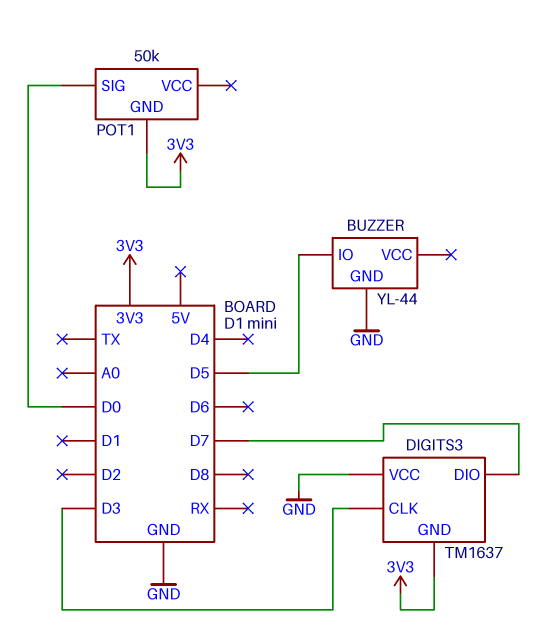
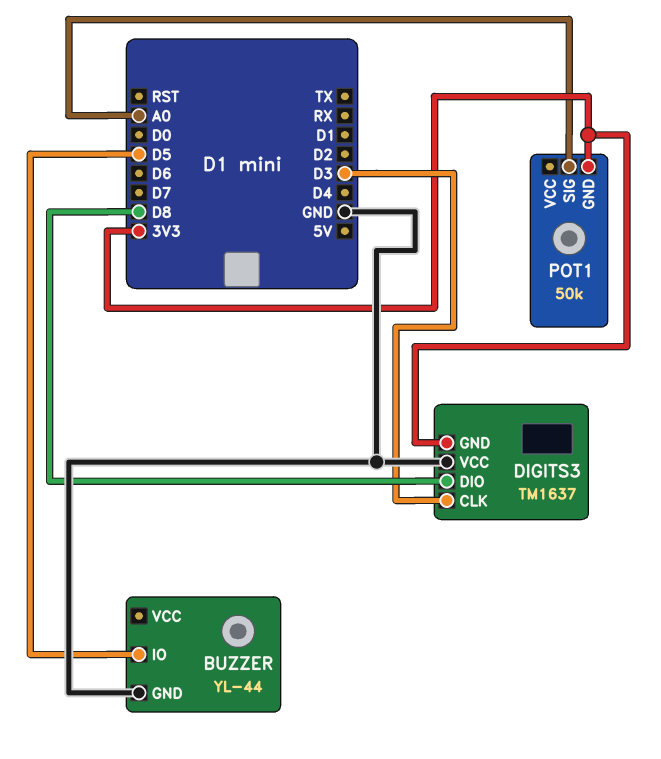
DIGITS3 pin DIO: D7 -> D8
POT1 pin SIG: D0 -> A0

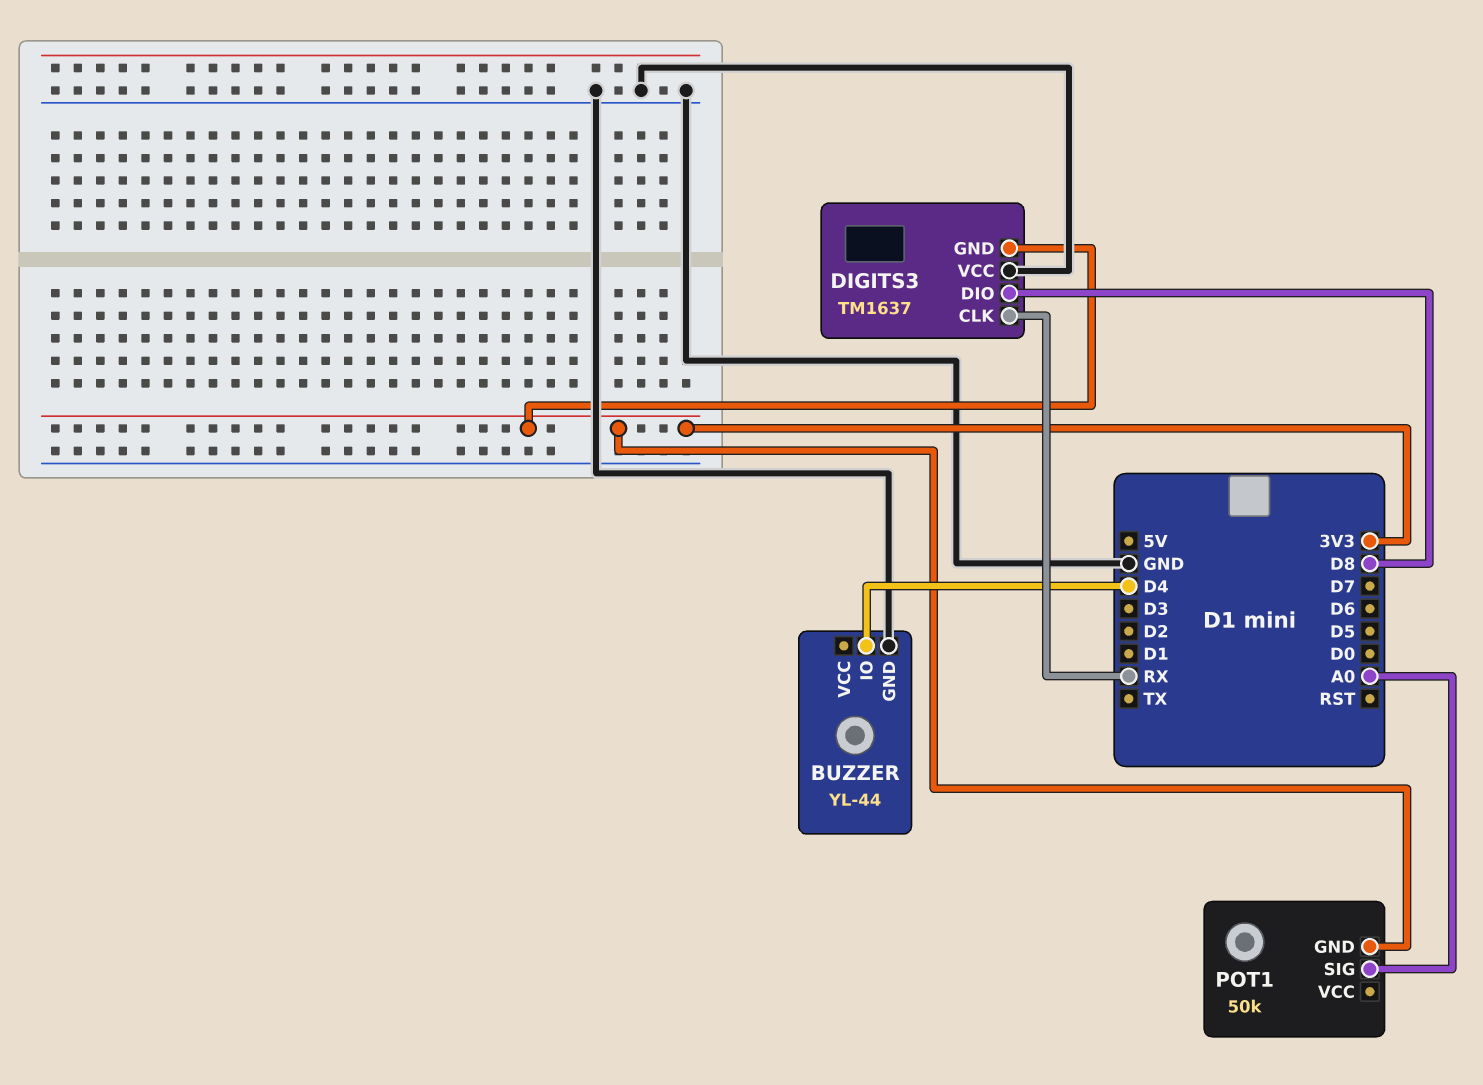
BUZZER pin IO: D5 -> D4
DIGITS3 pin CLK: D3 -> RX

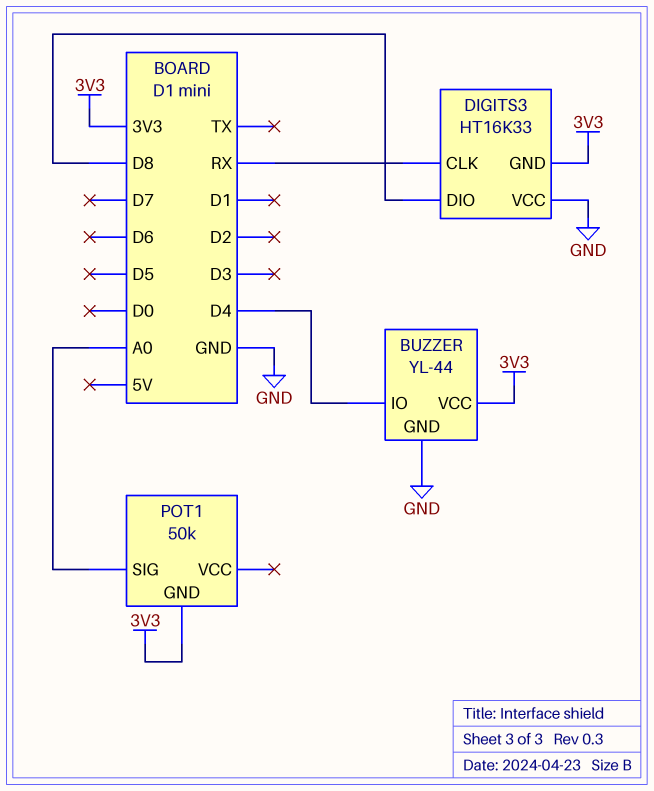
BUZZER pin VCC: none -> 3V3
DIGITS3: TM1637 -> HT16K33

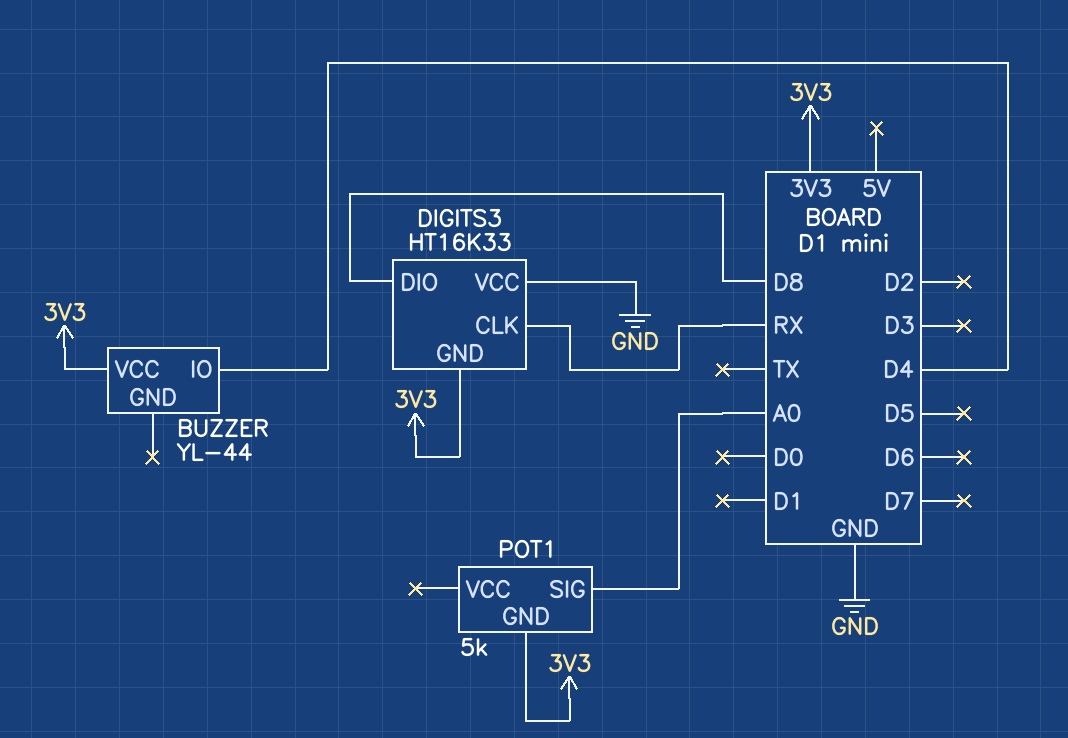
BUZZER pin GND: GND -> none
POT1: 50k -> 5k

